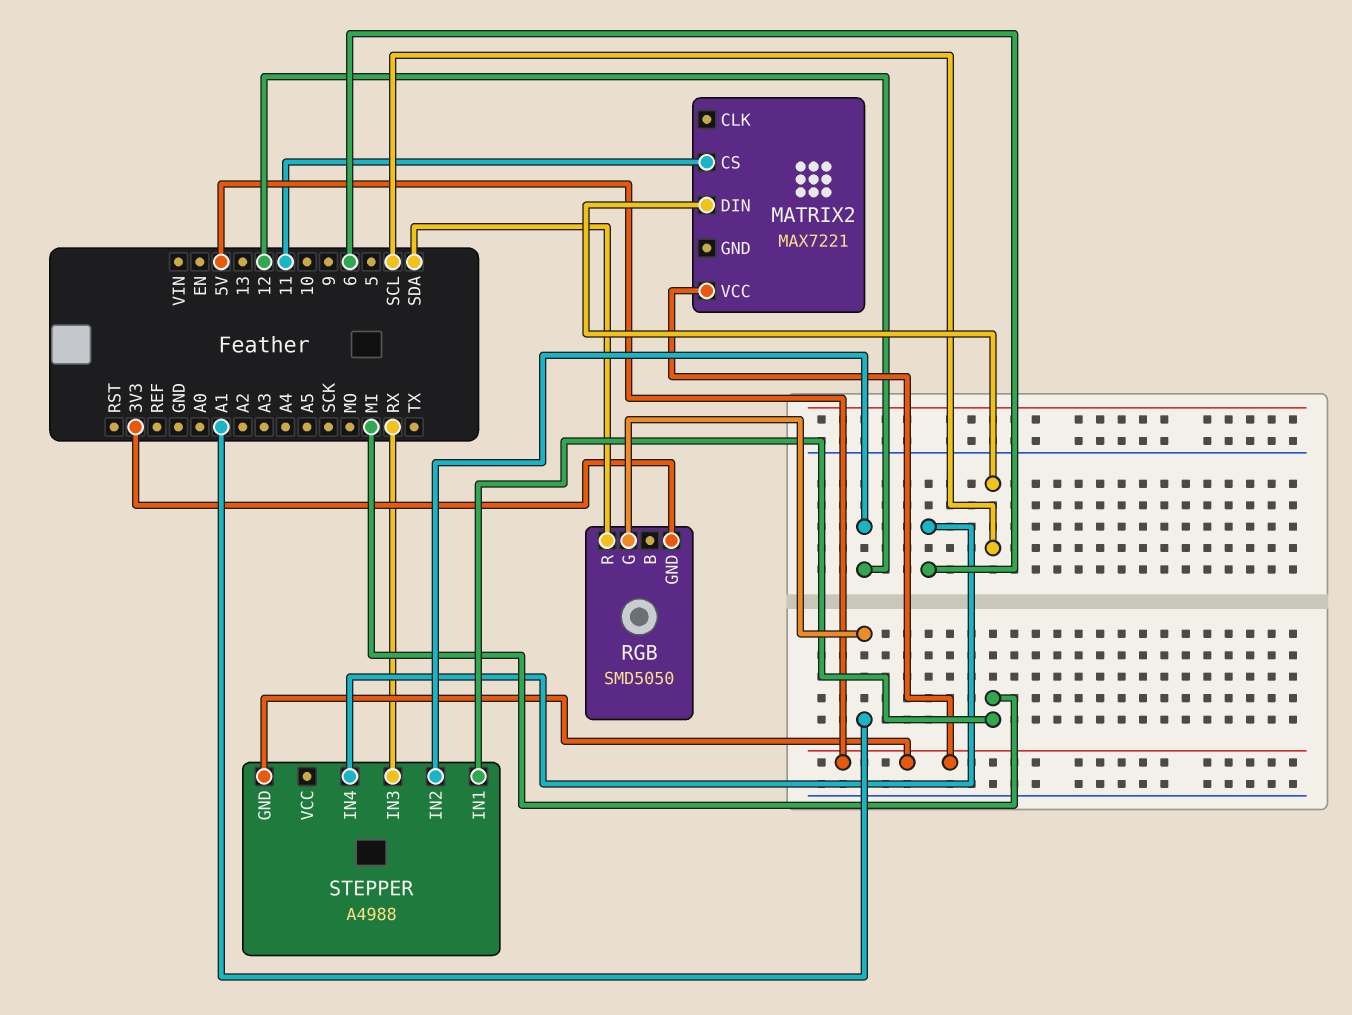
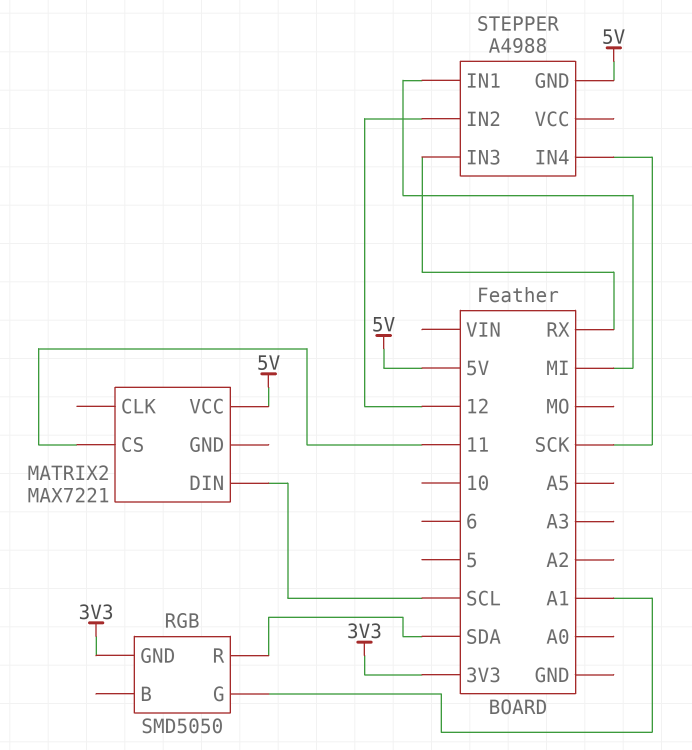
STEPPER pin IN4: 6 -> SCK

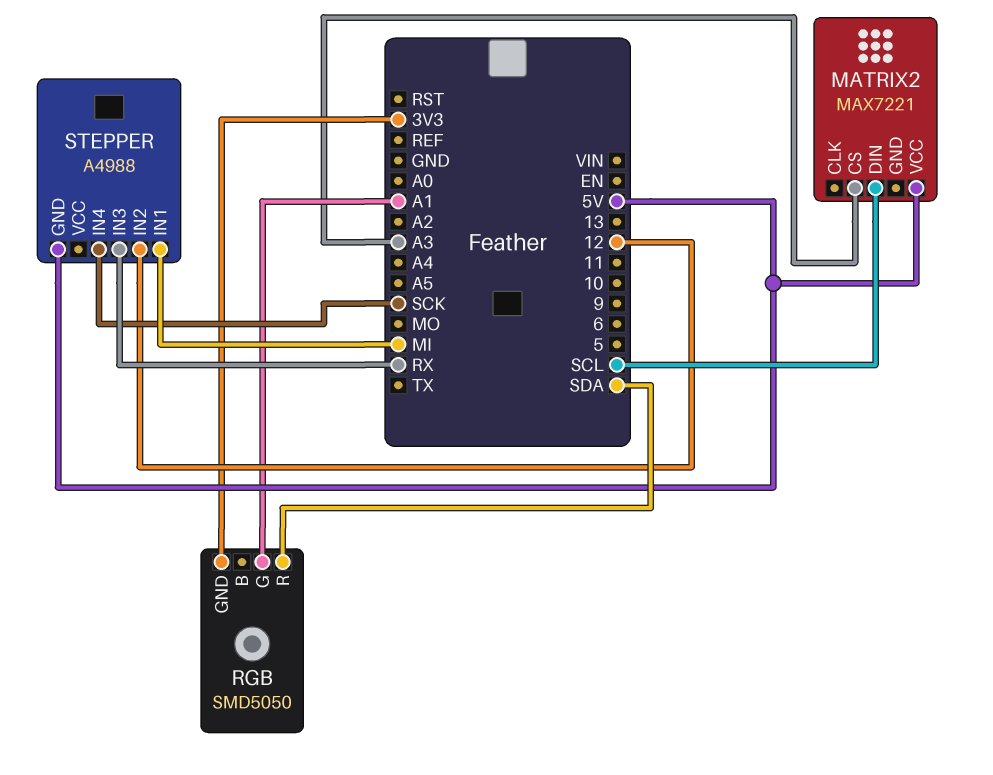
MATRIX2 pin CS: 11 -> A3

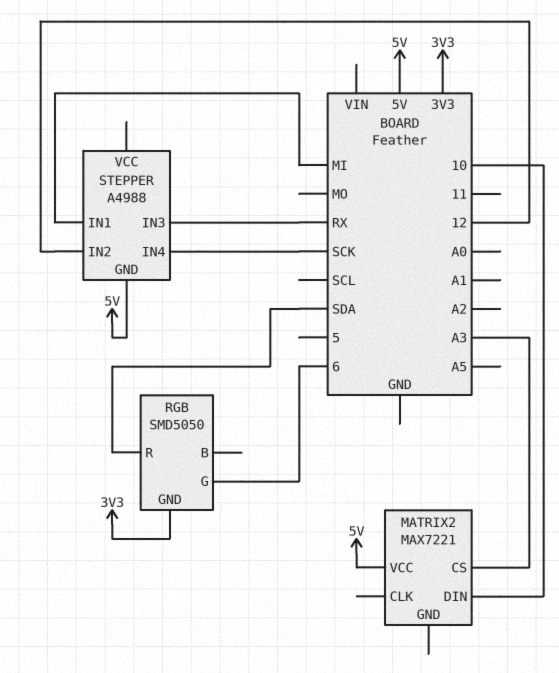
MATRIX2 pin DIN: SCL -> 10
RGB pin G: A1 -> 6

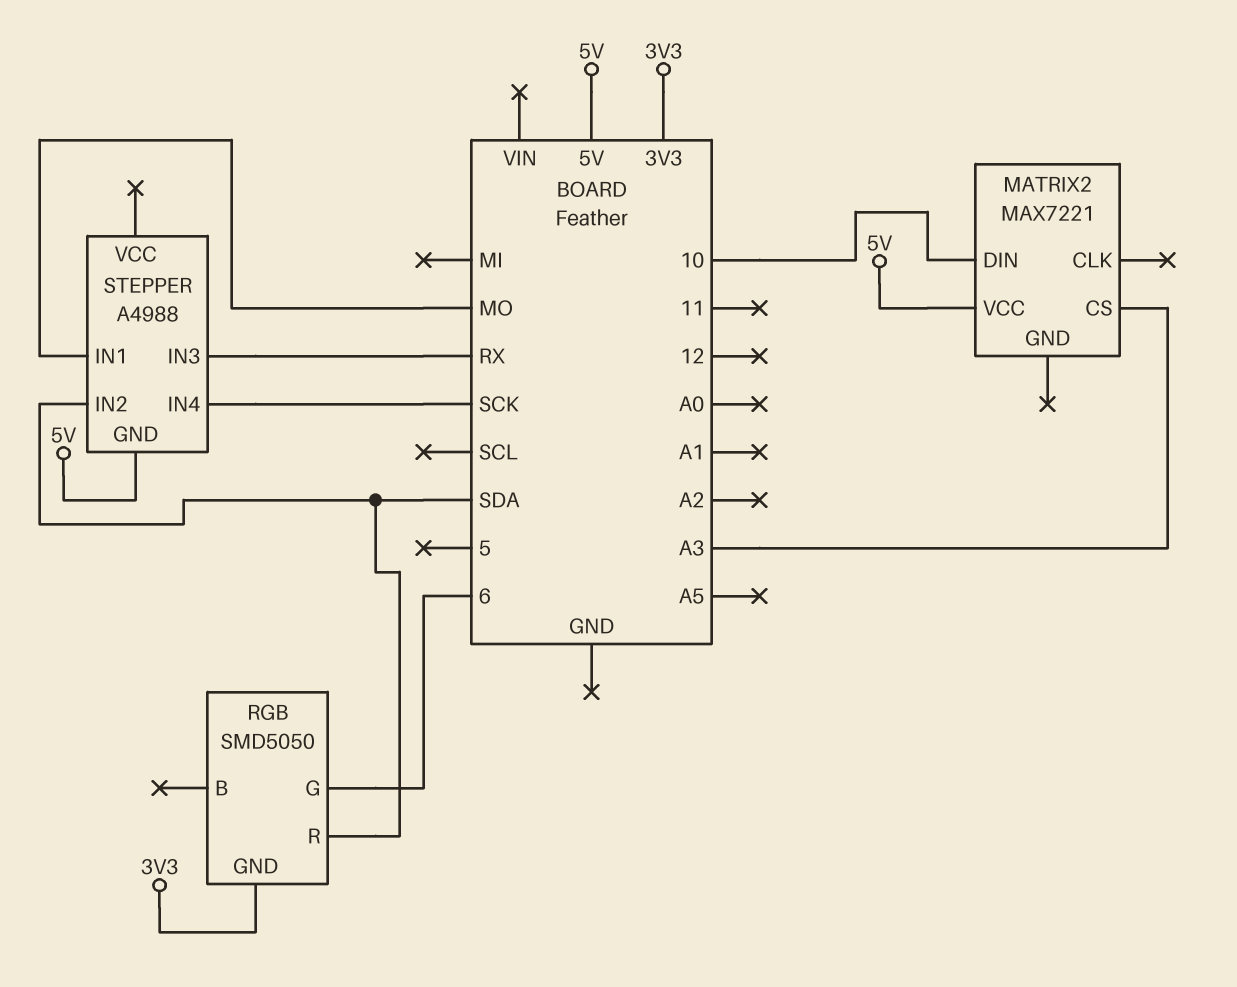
STEPPER pin IN1: MI -> MO
STEPPER pin IN2: 12 -> SDA

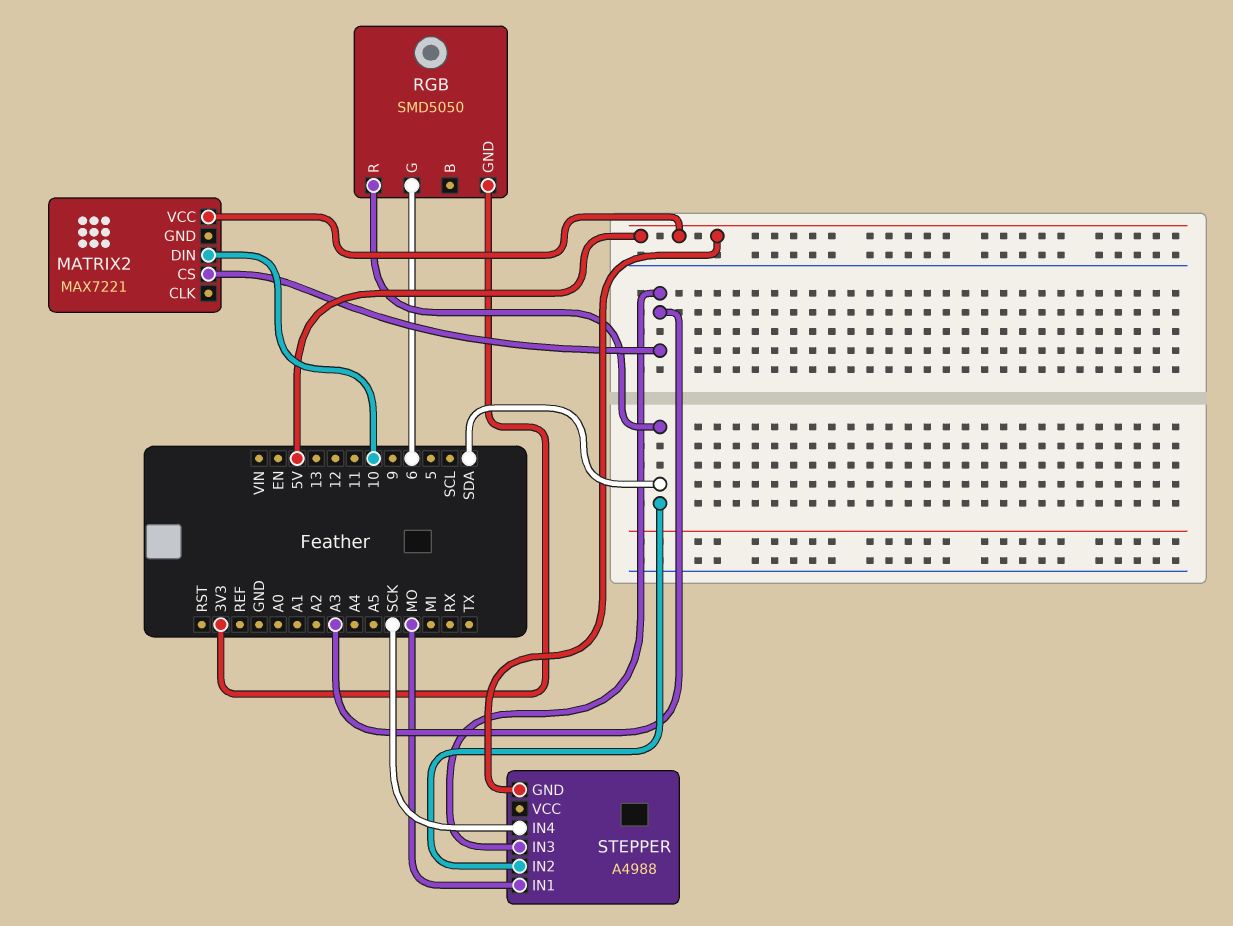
STEPPER pin IN3: RX -> A3

